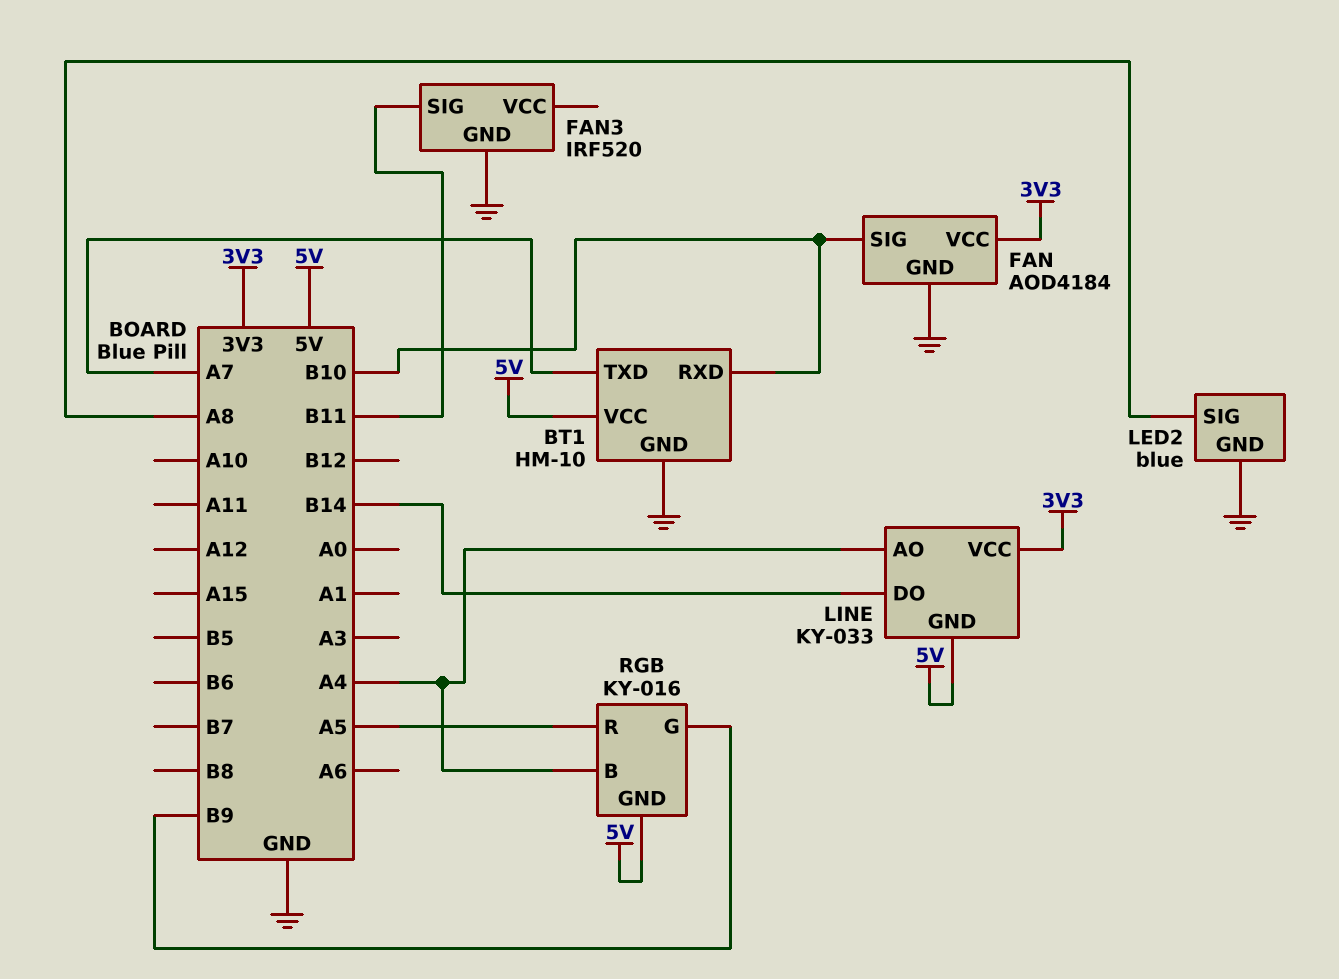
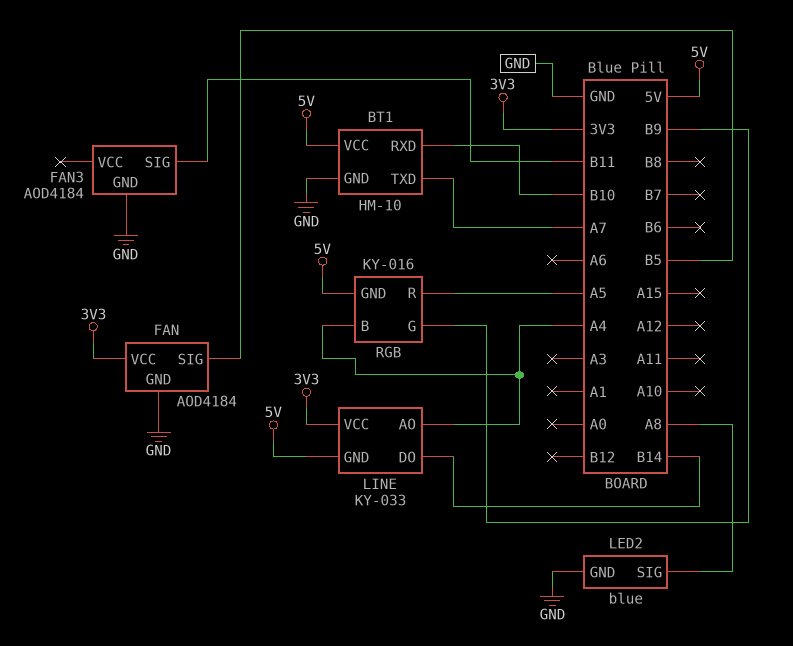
FAN pin SIG: B10 -> B5
FAN3: IRF520 -> AOD4184

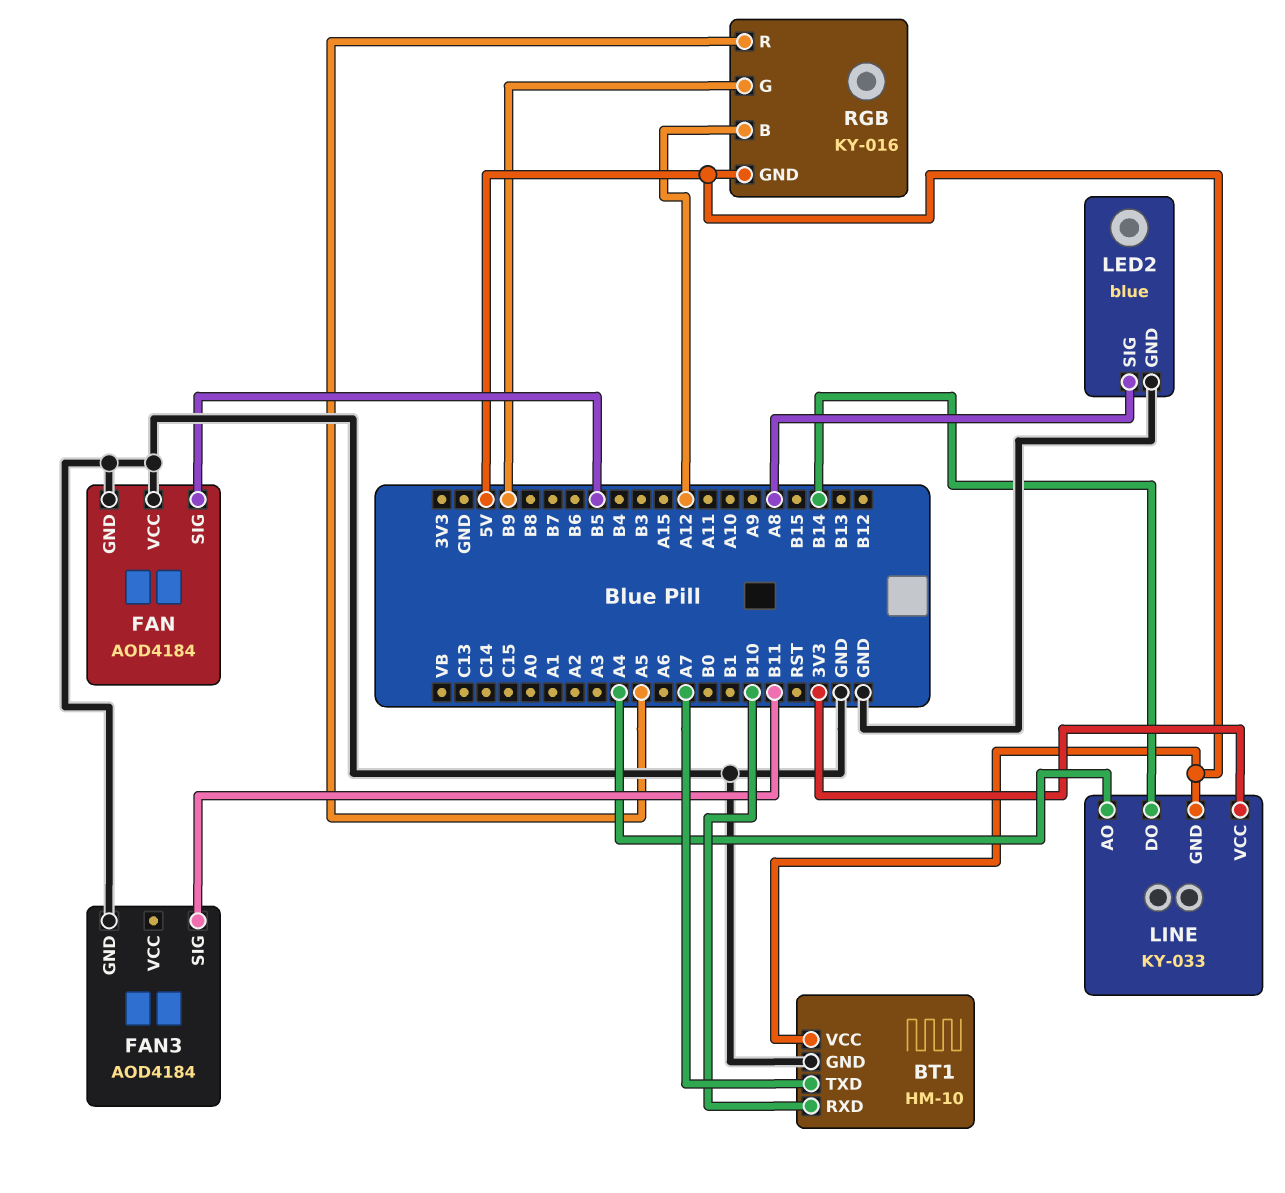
FAN pin VCC: 3V3 -> GND
RGB pin B: A4 -> A12

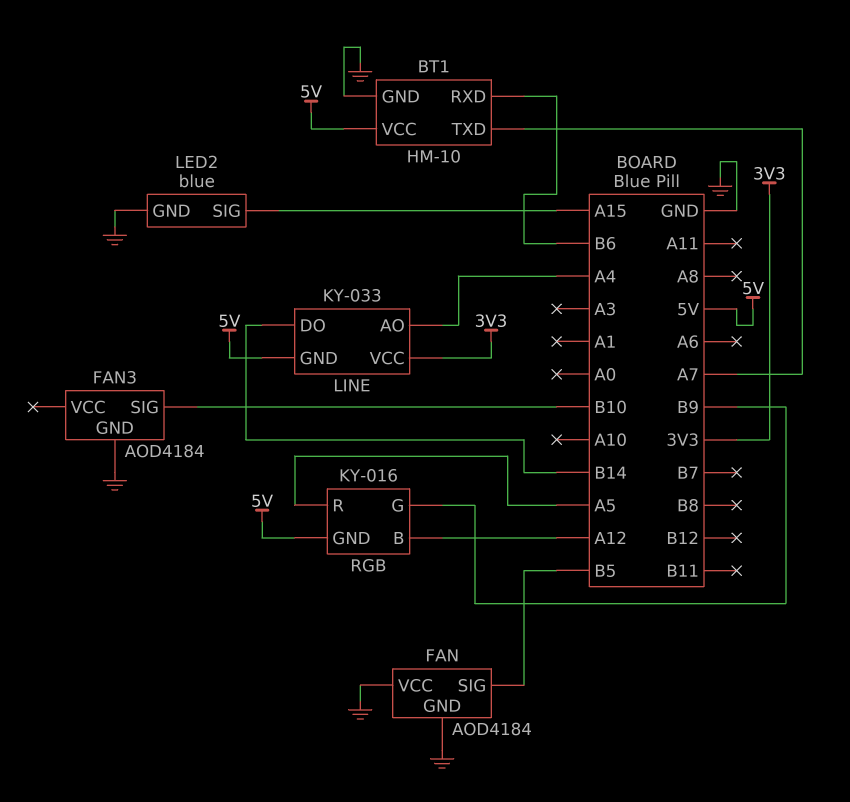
BT1 pin RXD: B10 -> B6
FAN3 pin SIG: B11 -> B10
LED2 pin SIG: A8 -> A15

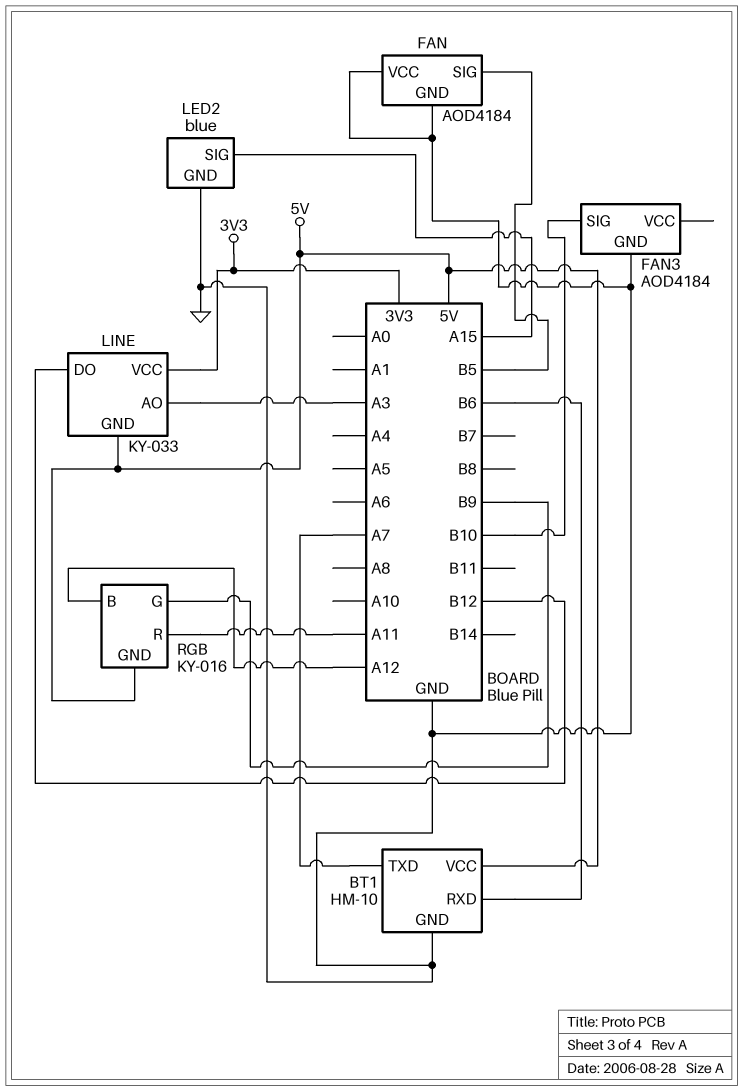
LINE pin AO: A4 -> A3
LINE pin DO: B14 -> B12
RGB pin R: A5 -> A11

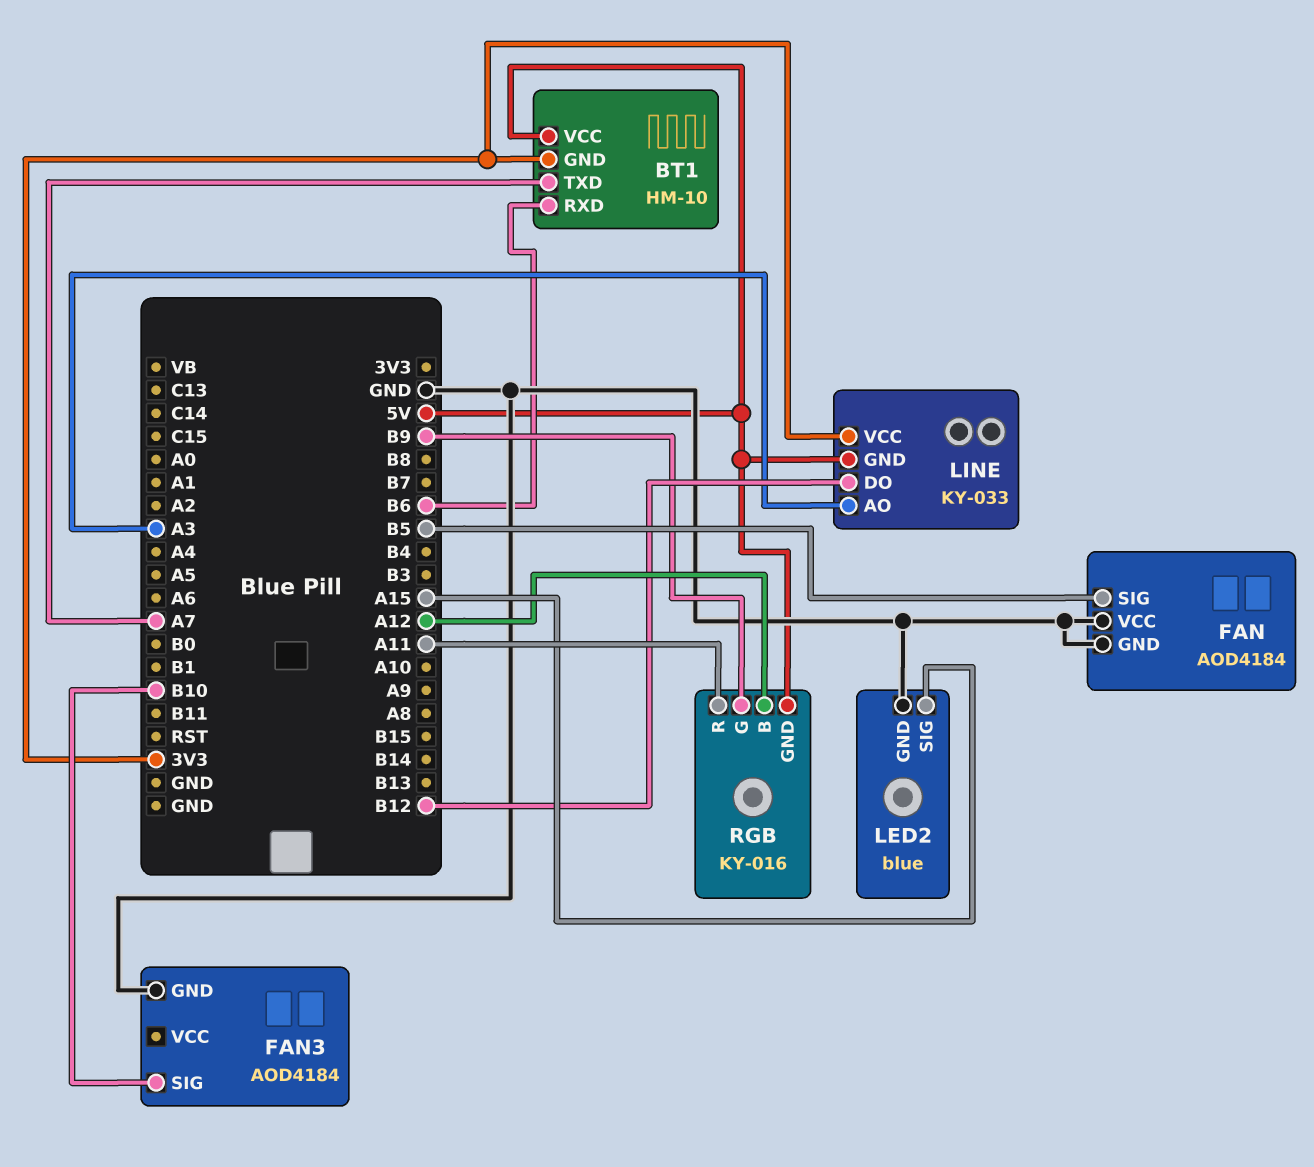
BT1 pin GND: GND -> 3V3

